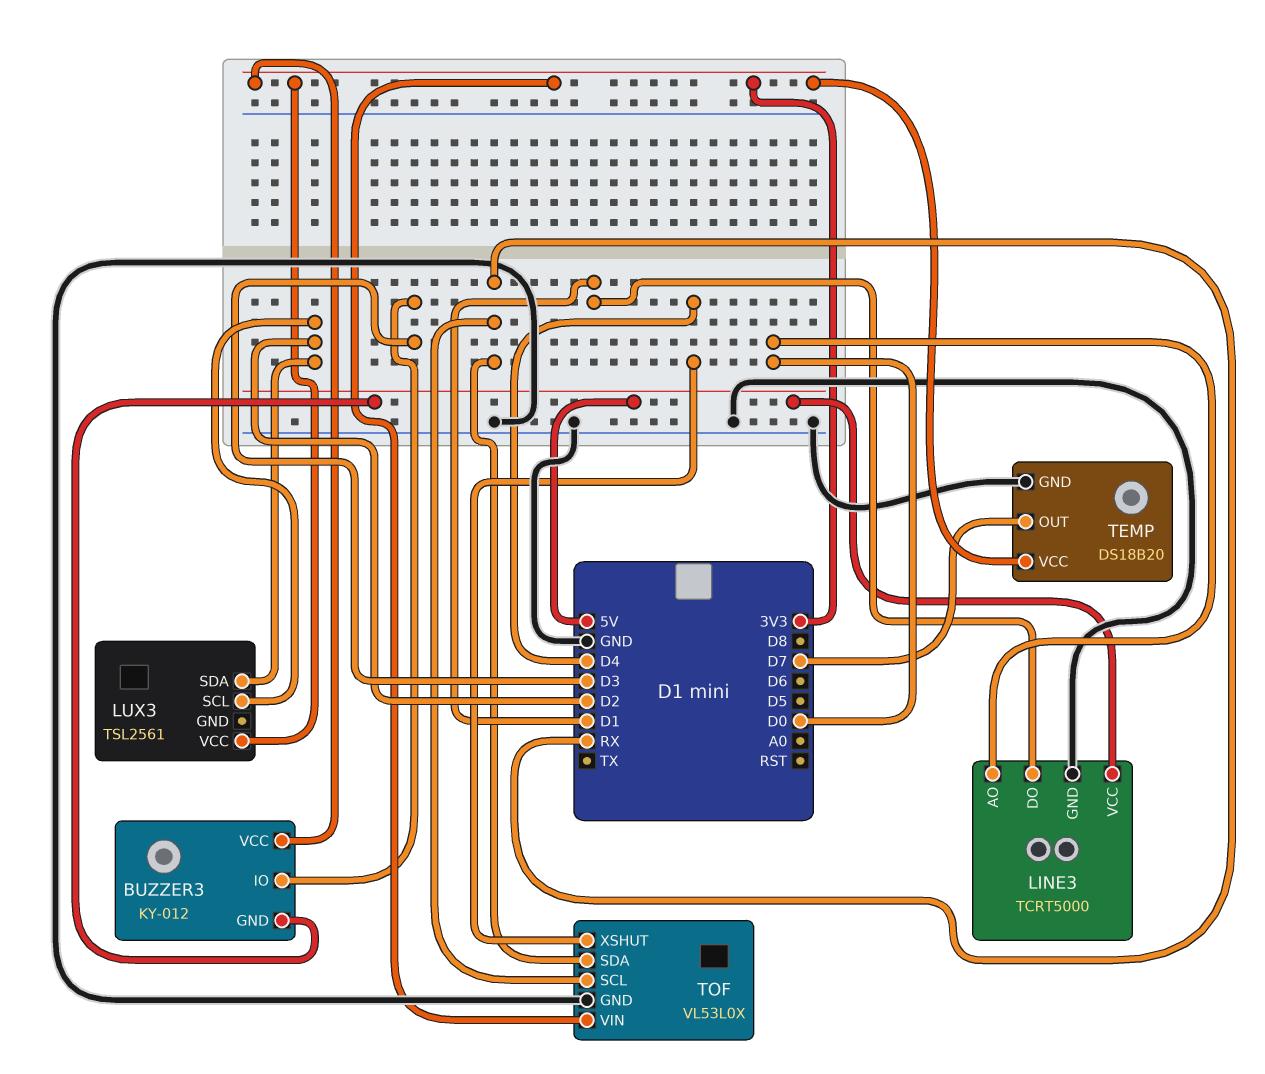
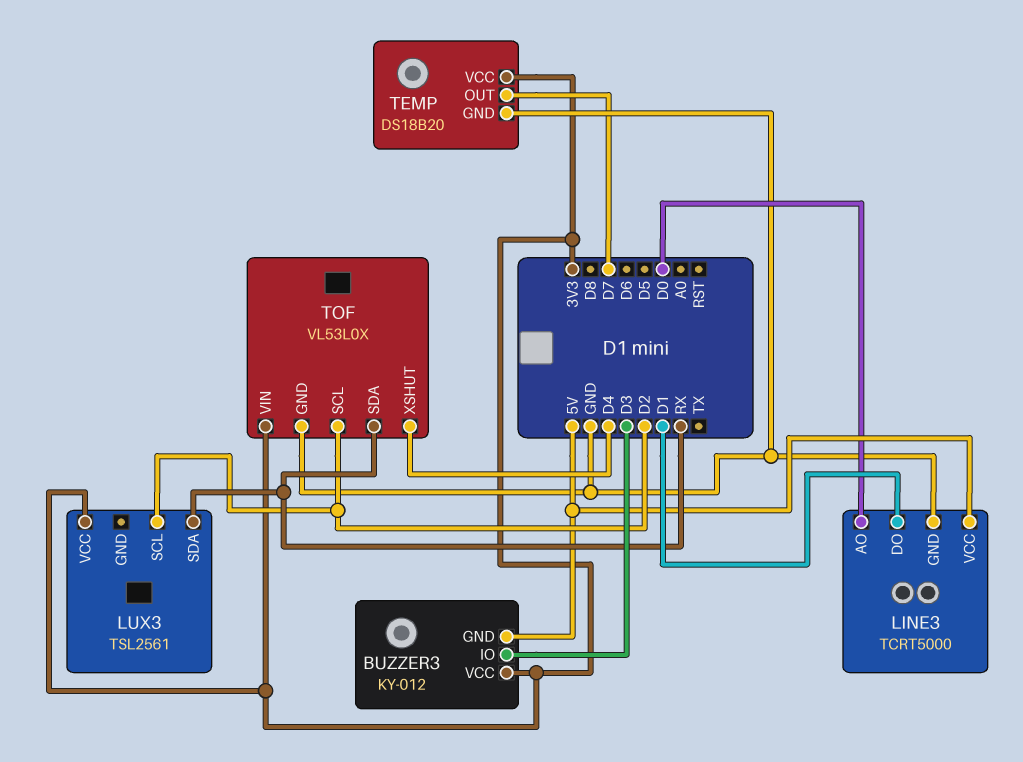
LUX3 pin SDA: D2 -> RX
TOF pin SCL: RX -> D2

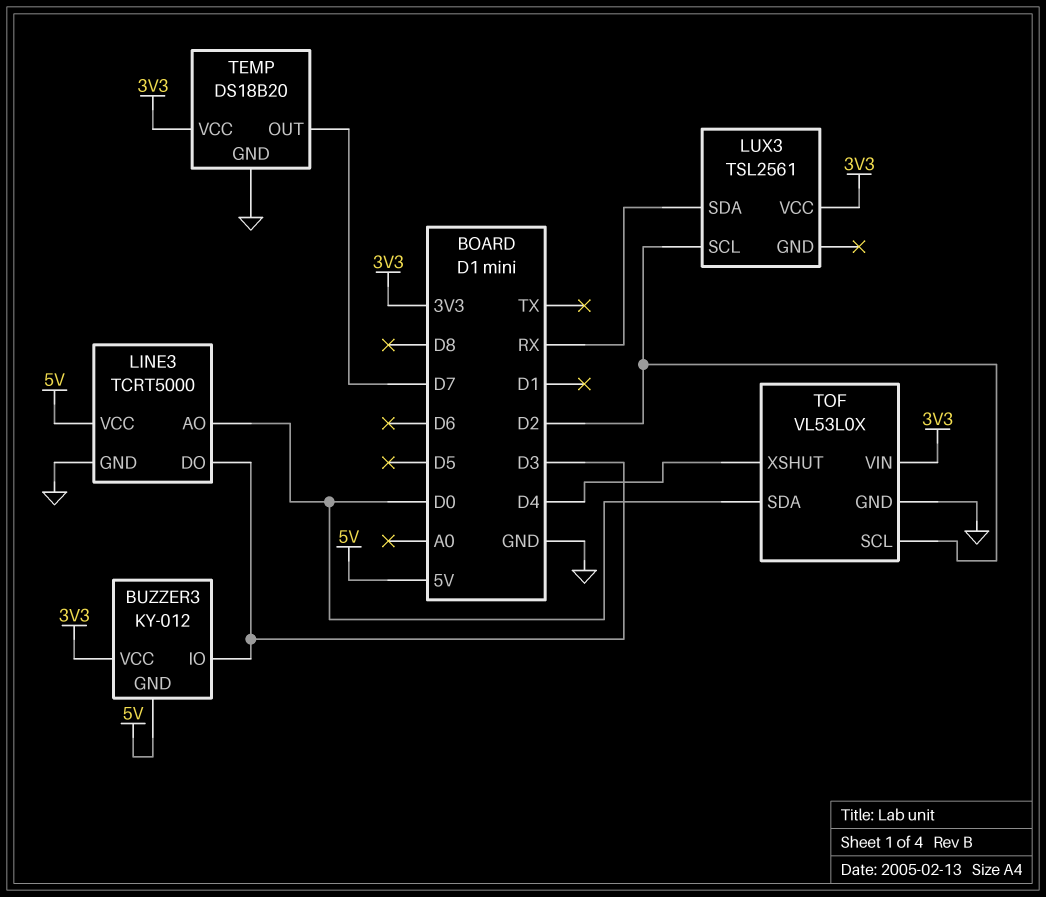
LINE3 pin DO: D1 -> D3
TOF pin SDA: RX -> D0

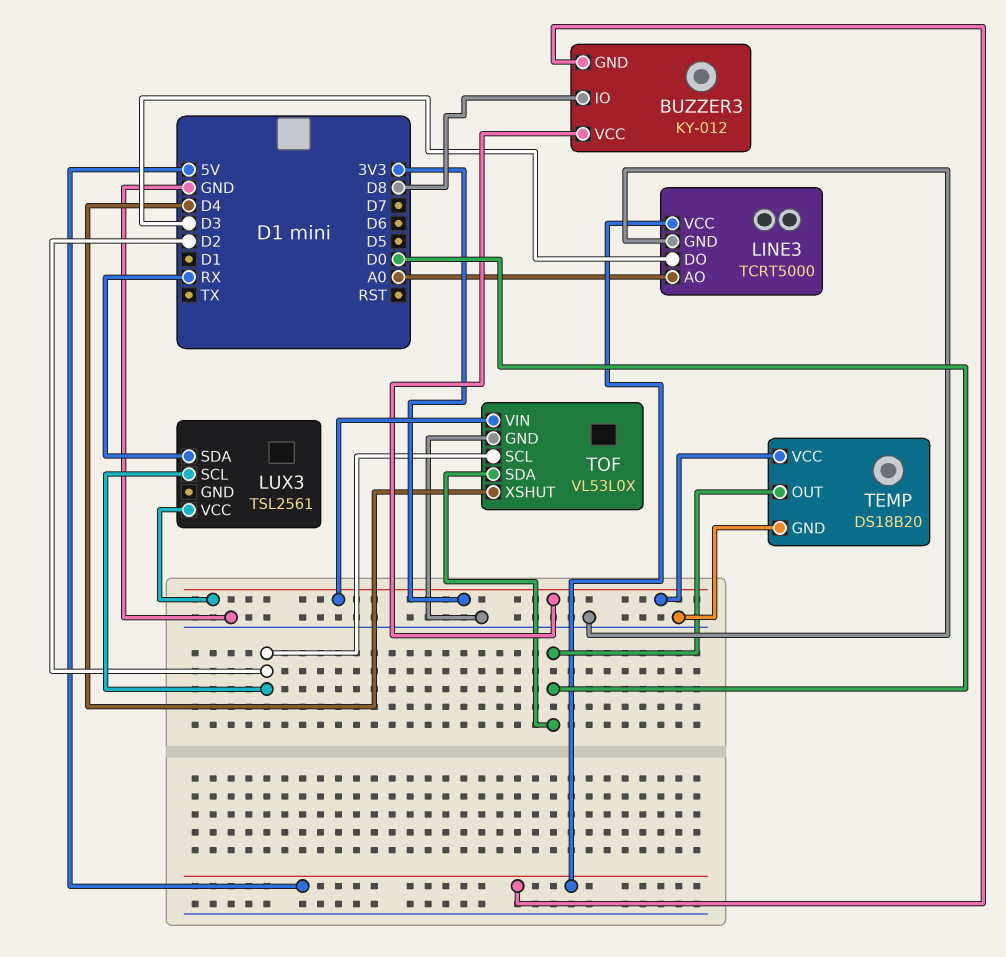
BUZZER3 pin IO: D3 -> D8
LINE3 pin AO: D0 -> A0
TEMP pin OUT: D7 -> D0

